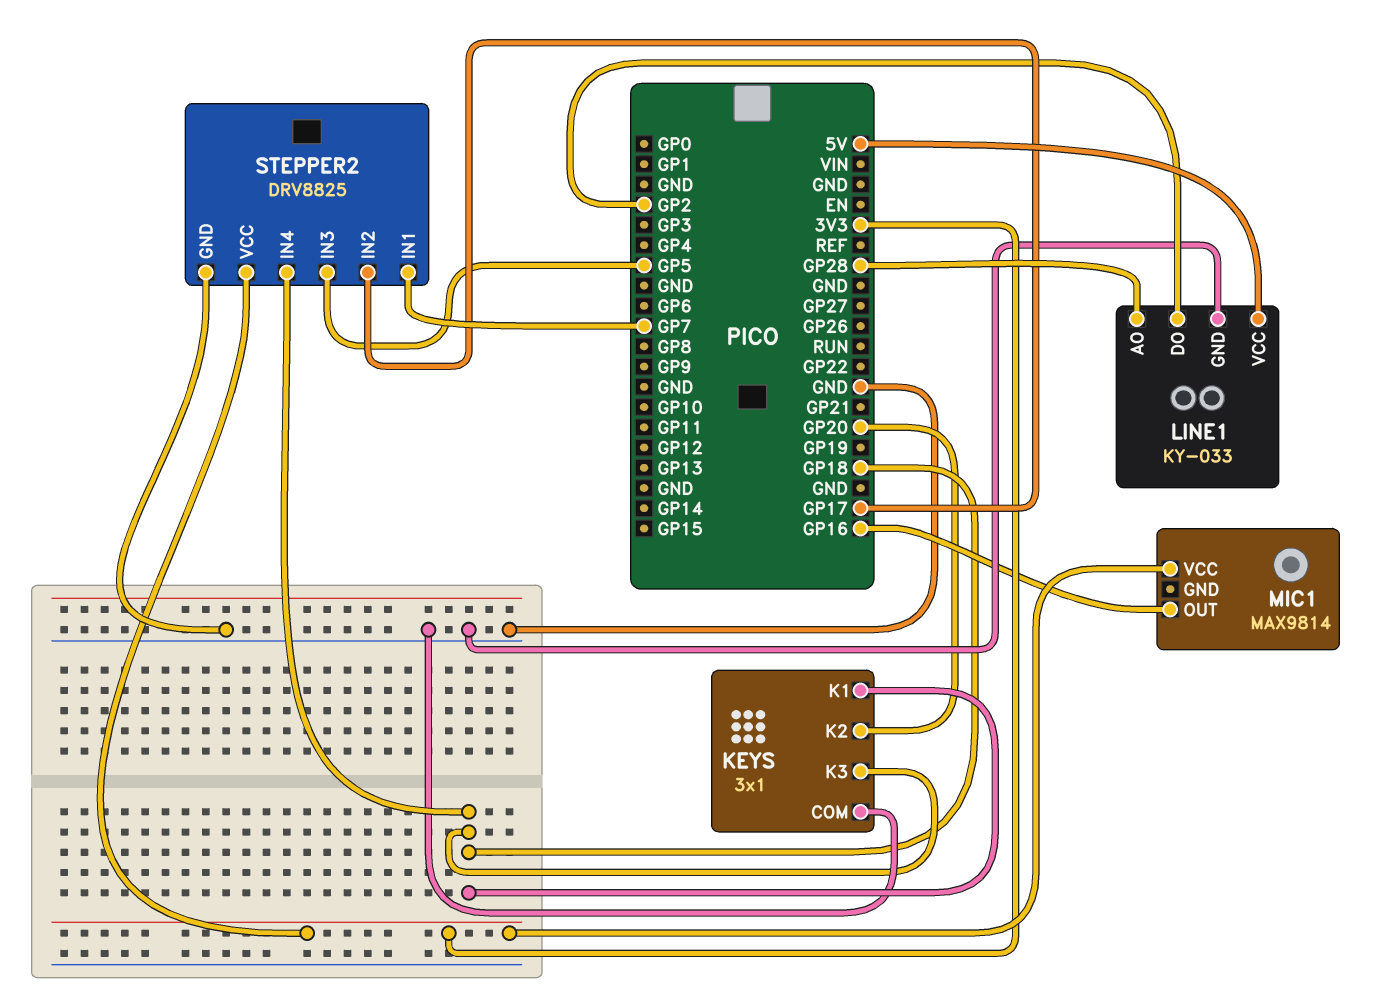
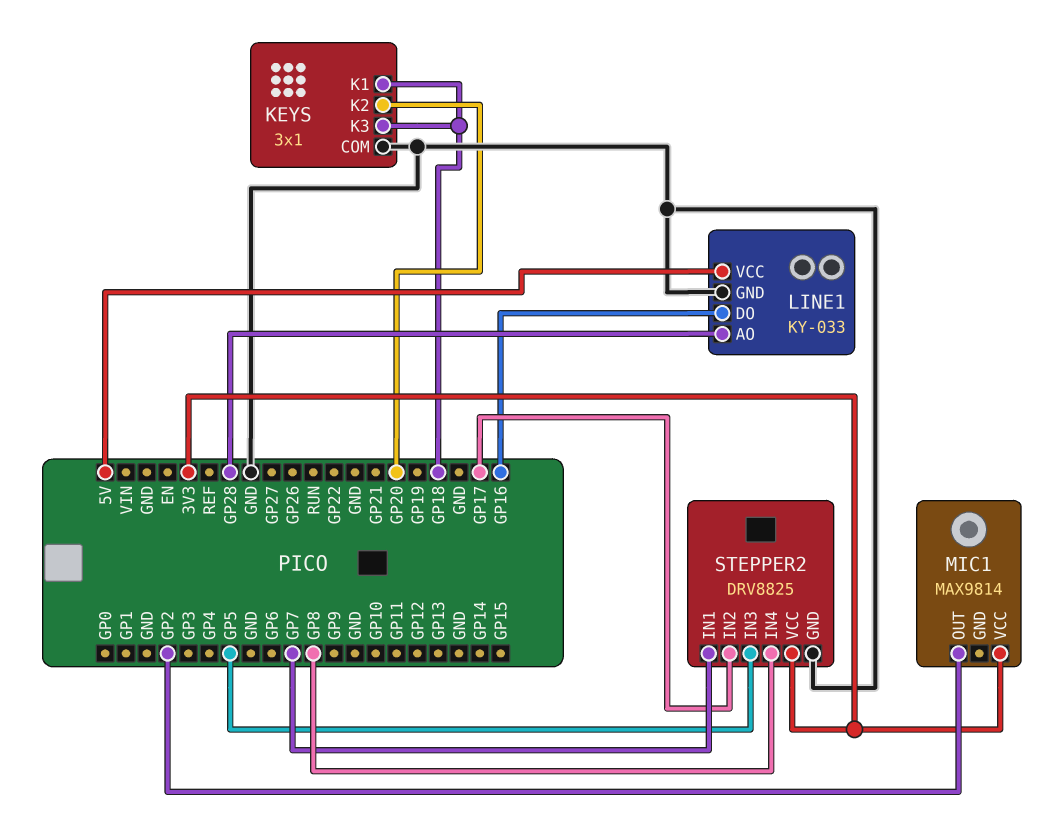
LINE1 pin DO: GP2 -> GP16
MIC1 pin OUT: GP16 -> GP2
STEPPER2 pin IN4: GP18 -> GP8

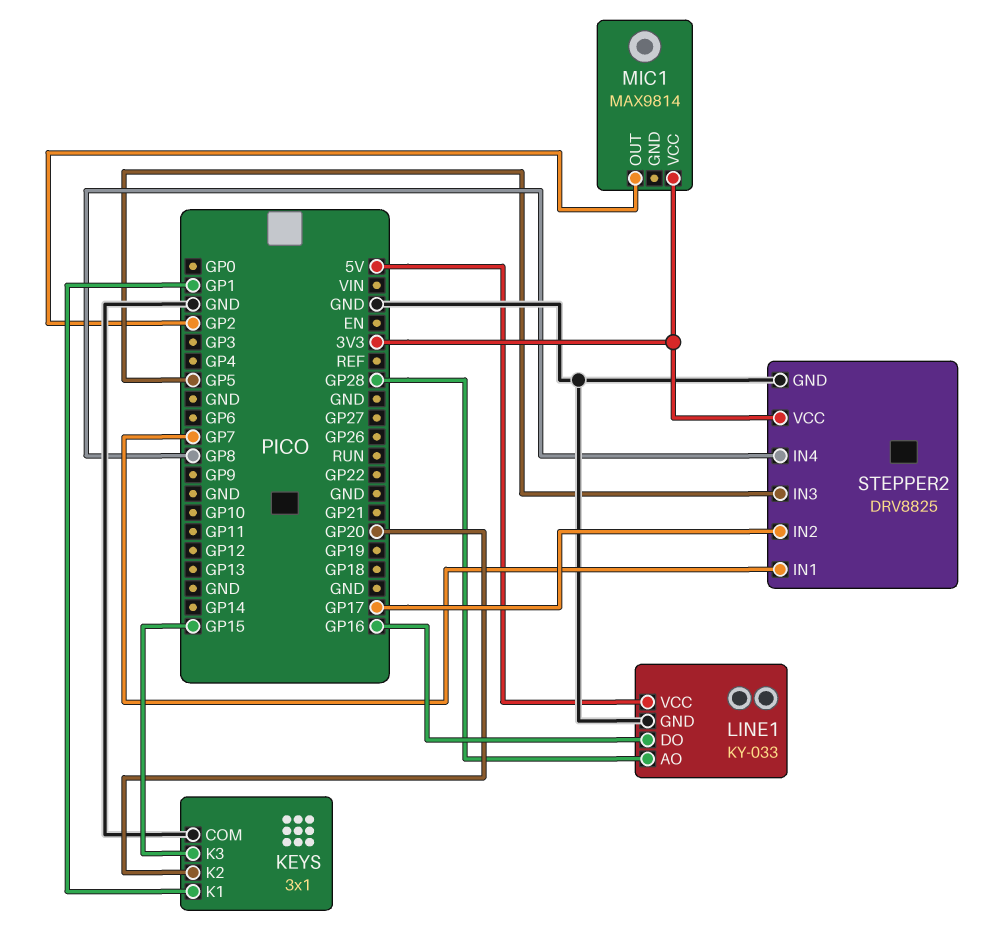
KEYS pin K1: GP18 -> GP1
KEYS pin K3: GP18 -> GP15

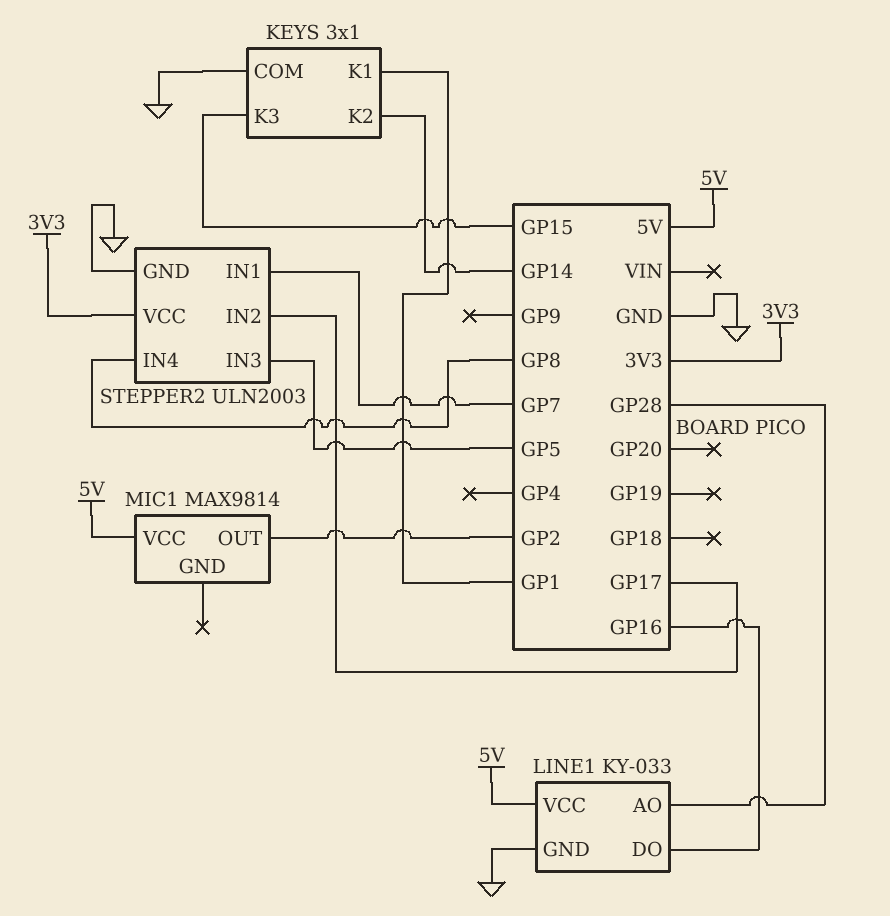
KEYS pin K2: GP20 -> GP14
MIC1 pin VCC: 3V3 -> 5V
STEPPER2: DRV8825 -> ULN2003

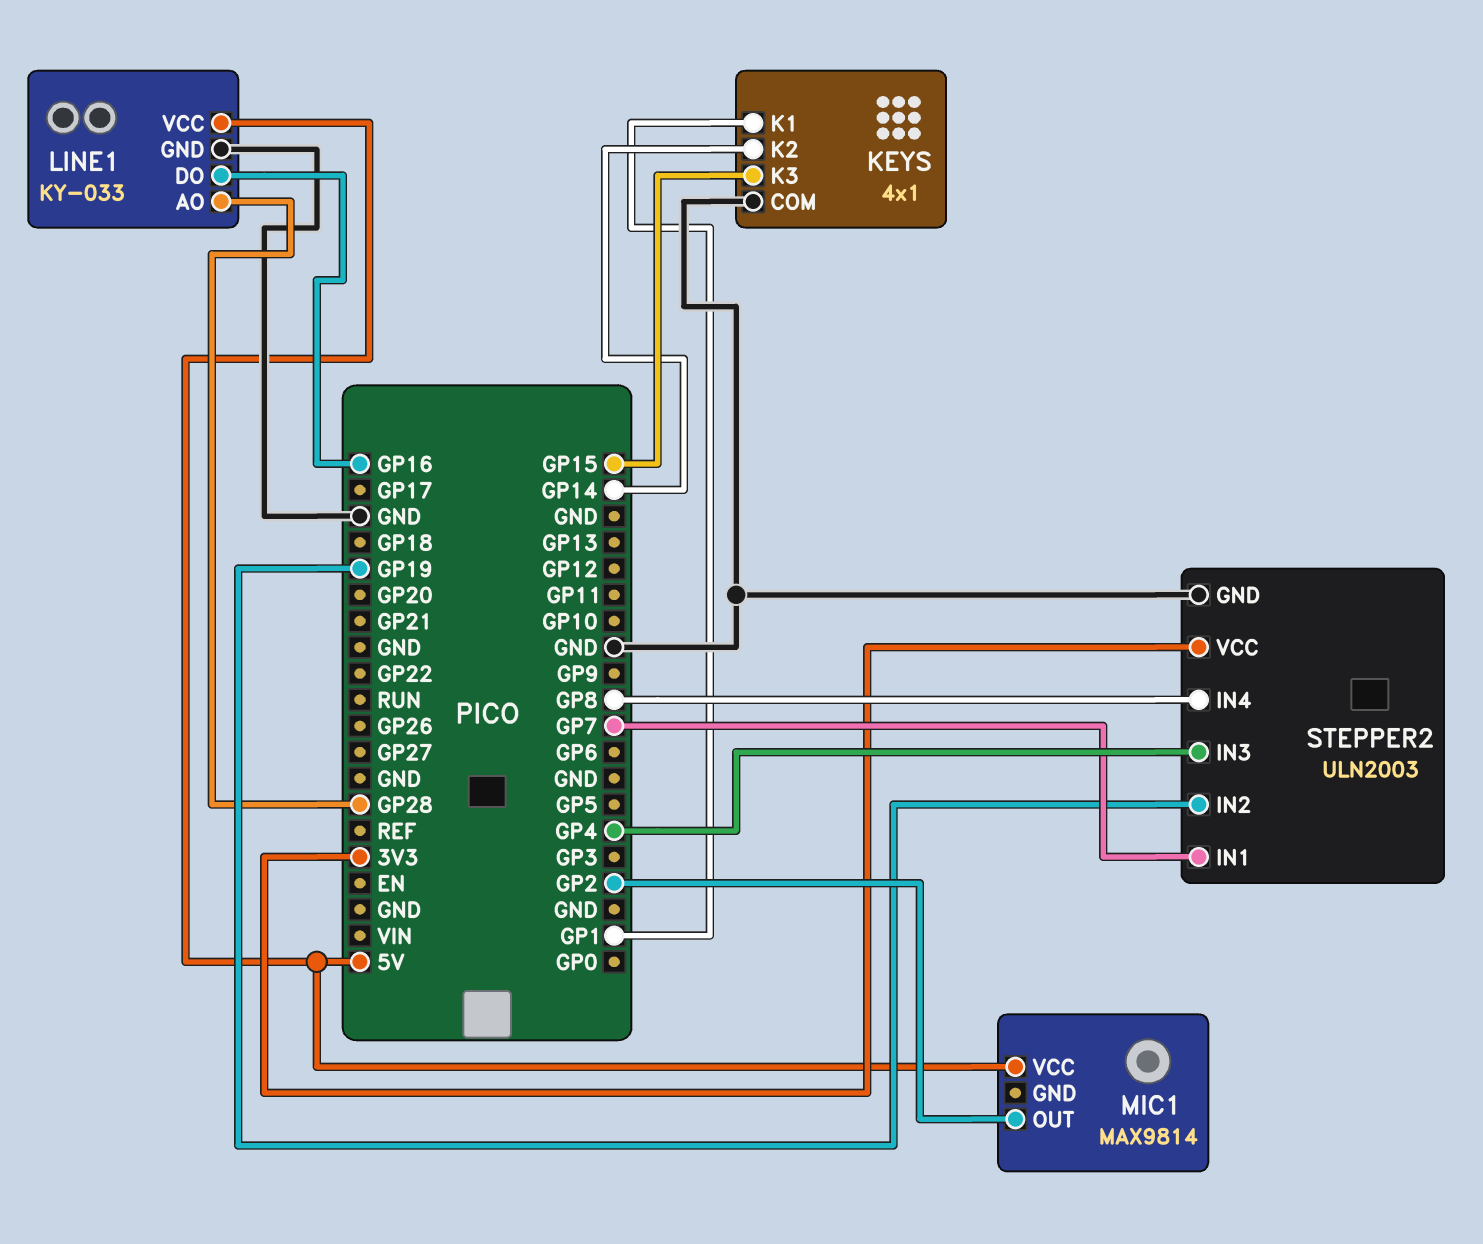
KEYS: 3x1 -> 4x1
STEPPER2 pin IN2: GP17 -> GP19
STEPPER2 pin IN3: GP5 -> GP4

